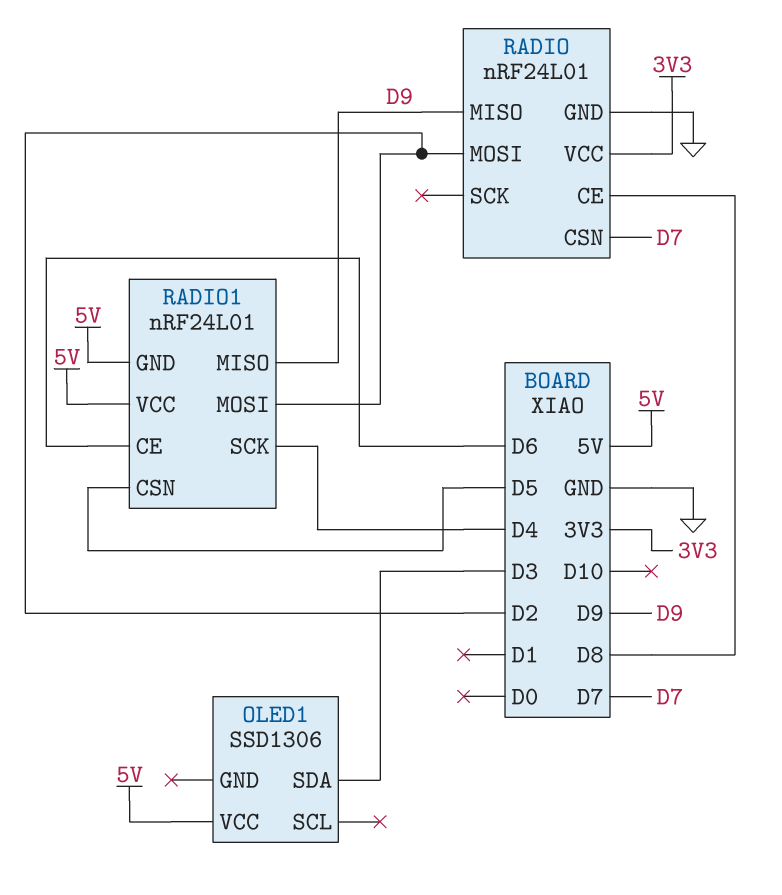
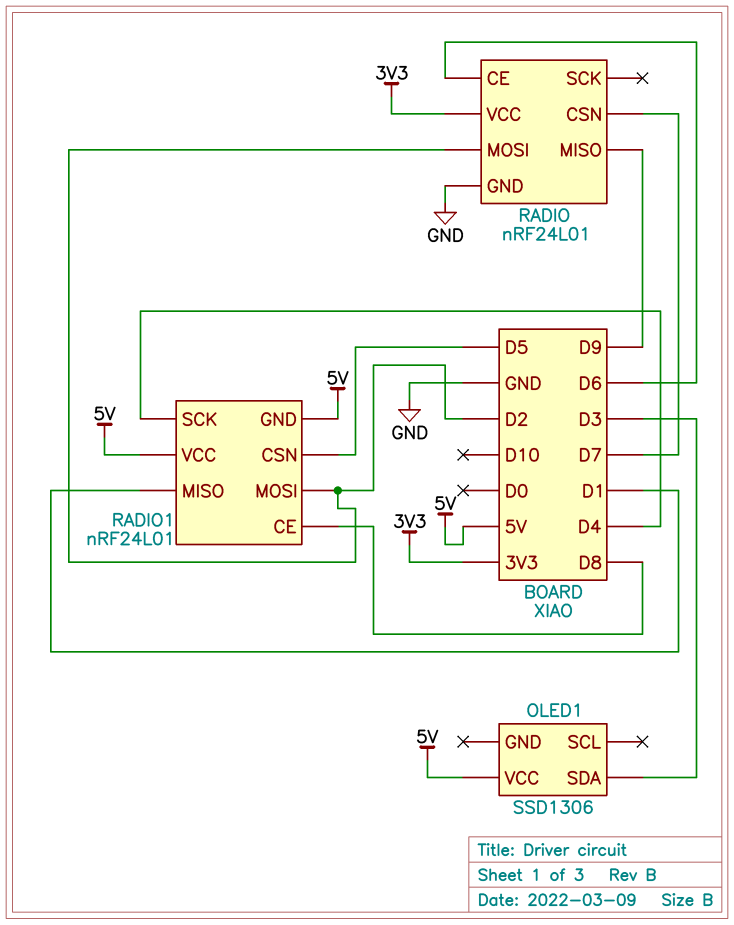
RADIO pin CE: D8 -> D6
RADIO1 pin CE: D6 -> D8
RADIO1 pin MISO: D9 -> D1

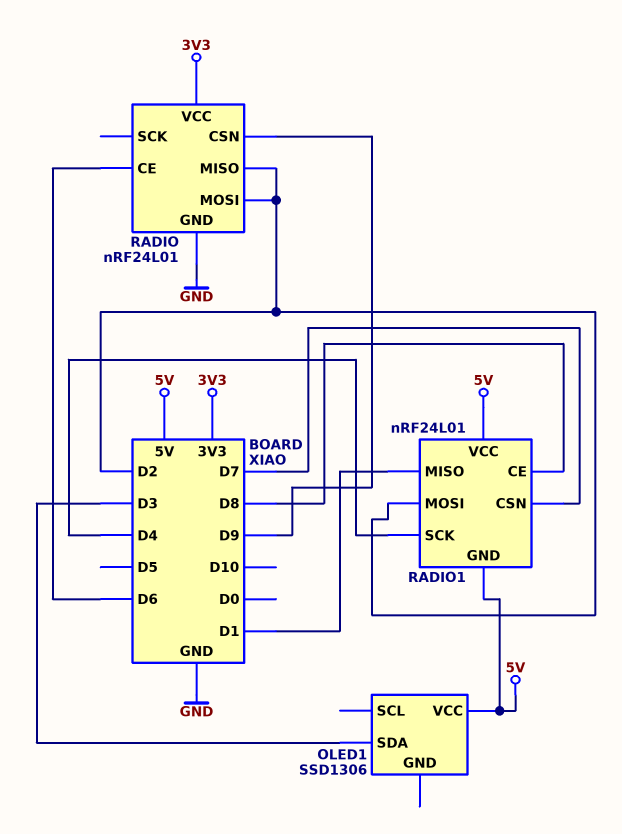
RADIO pin CSN: D7 -> D9
RADIO pin MISO: D9 -> D2
RADIO1 pin CSN: D5 -> D7

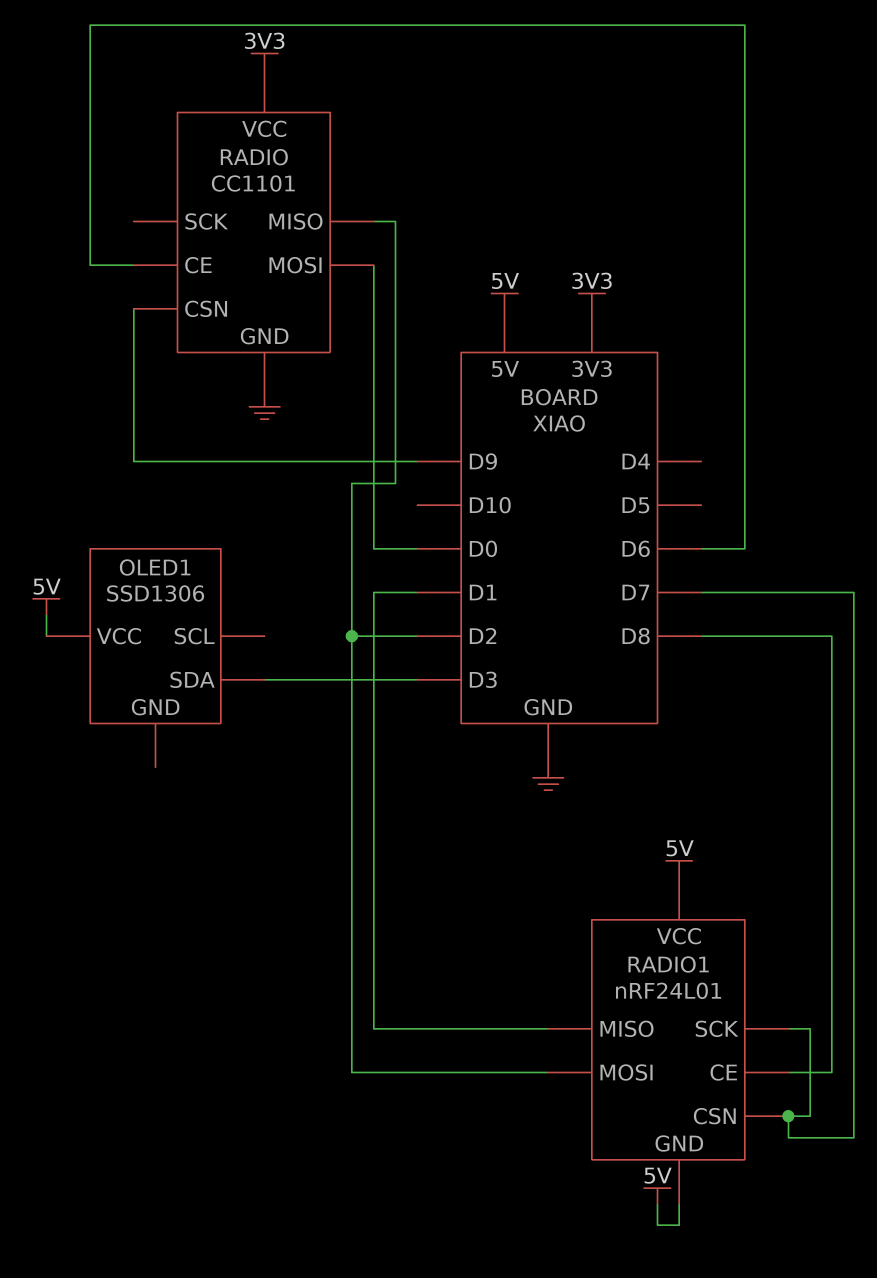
RADIO: nRF24L01 -> CC1101
RADIO pin MOSI: D2 -> D0
RADIO1 pin SCK: D4 -> D7

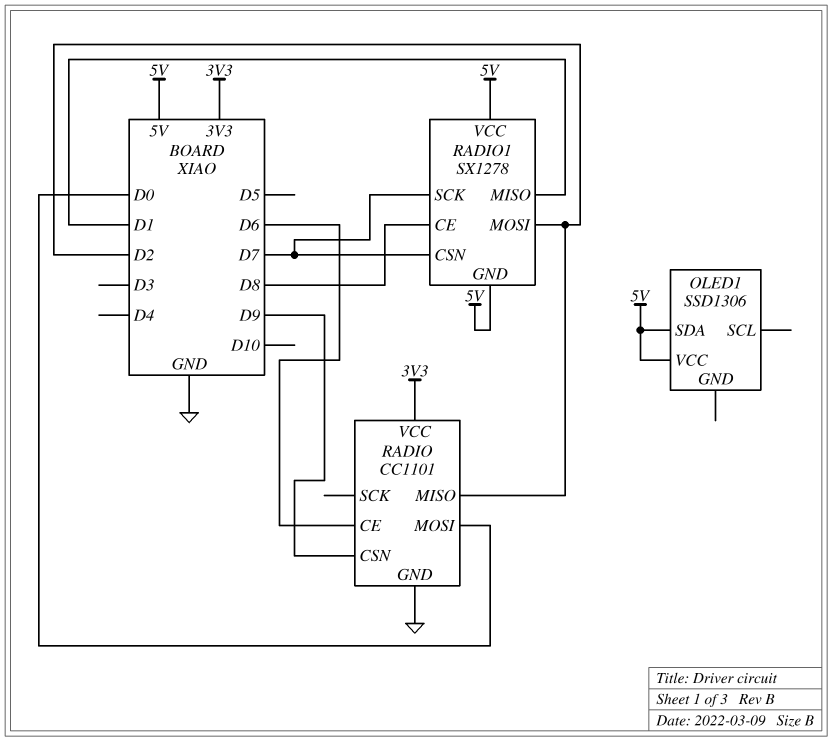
OLED1 pin SDA: D3 -> 5V
RADIO1: nRF24L01 -> SX1278

